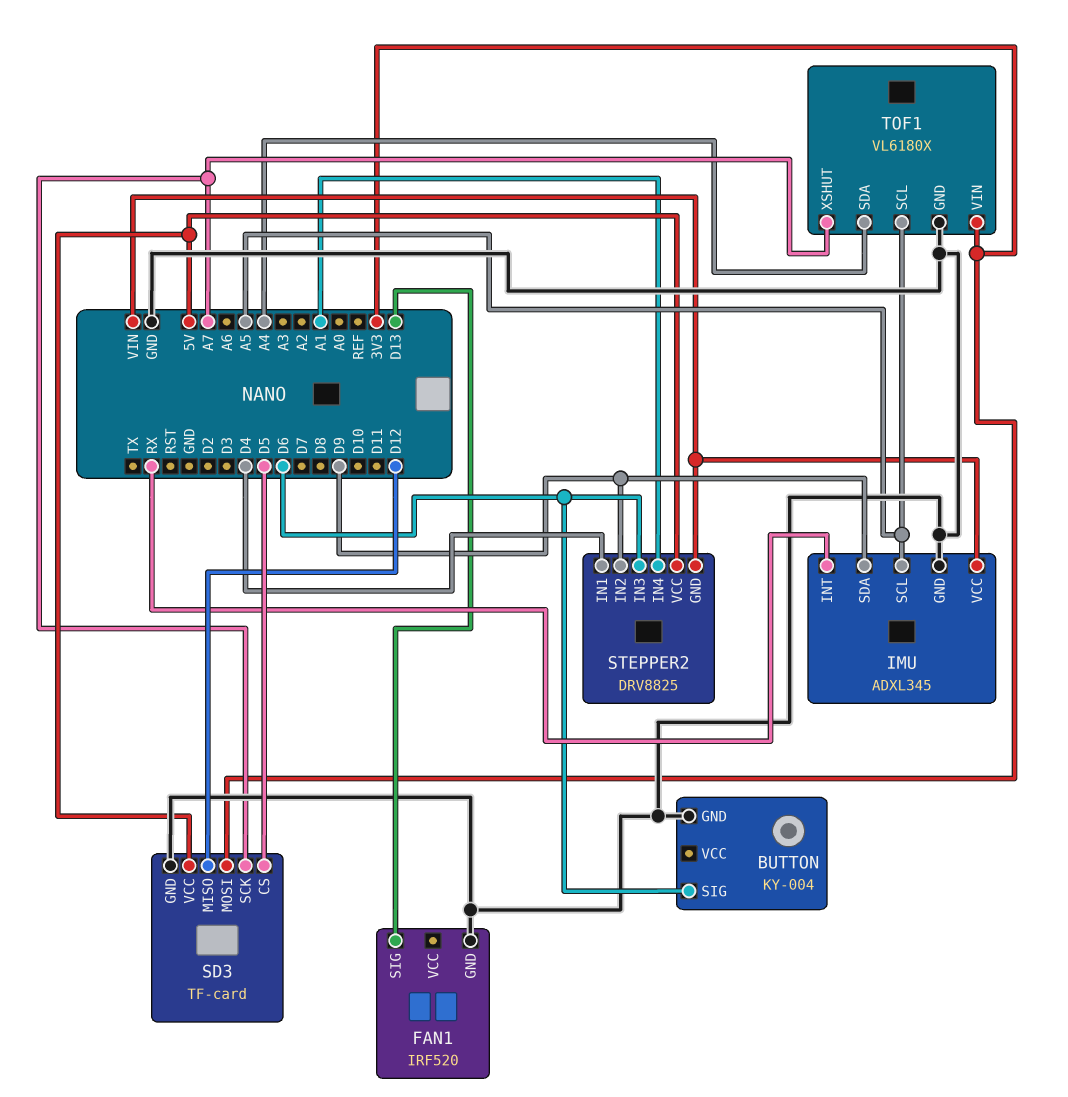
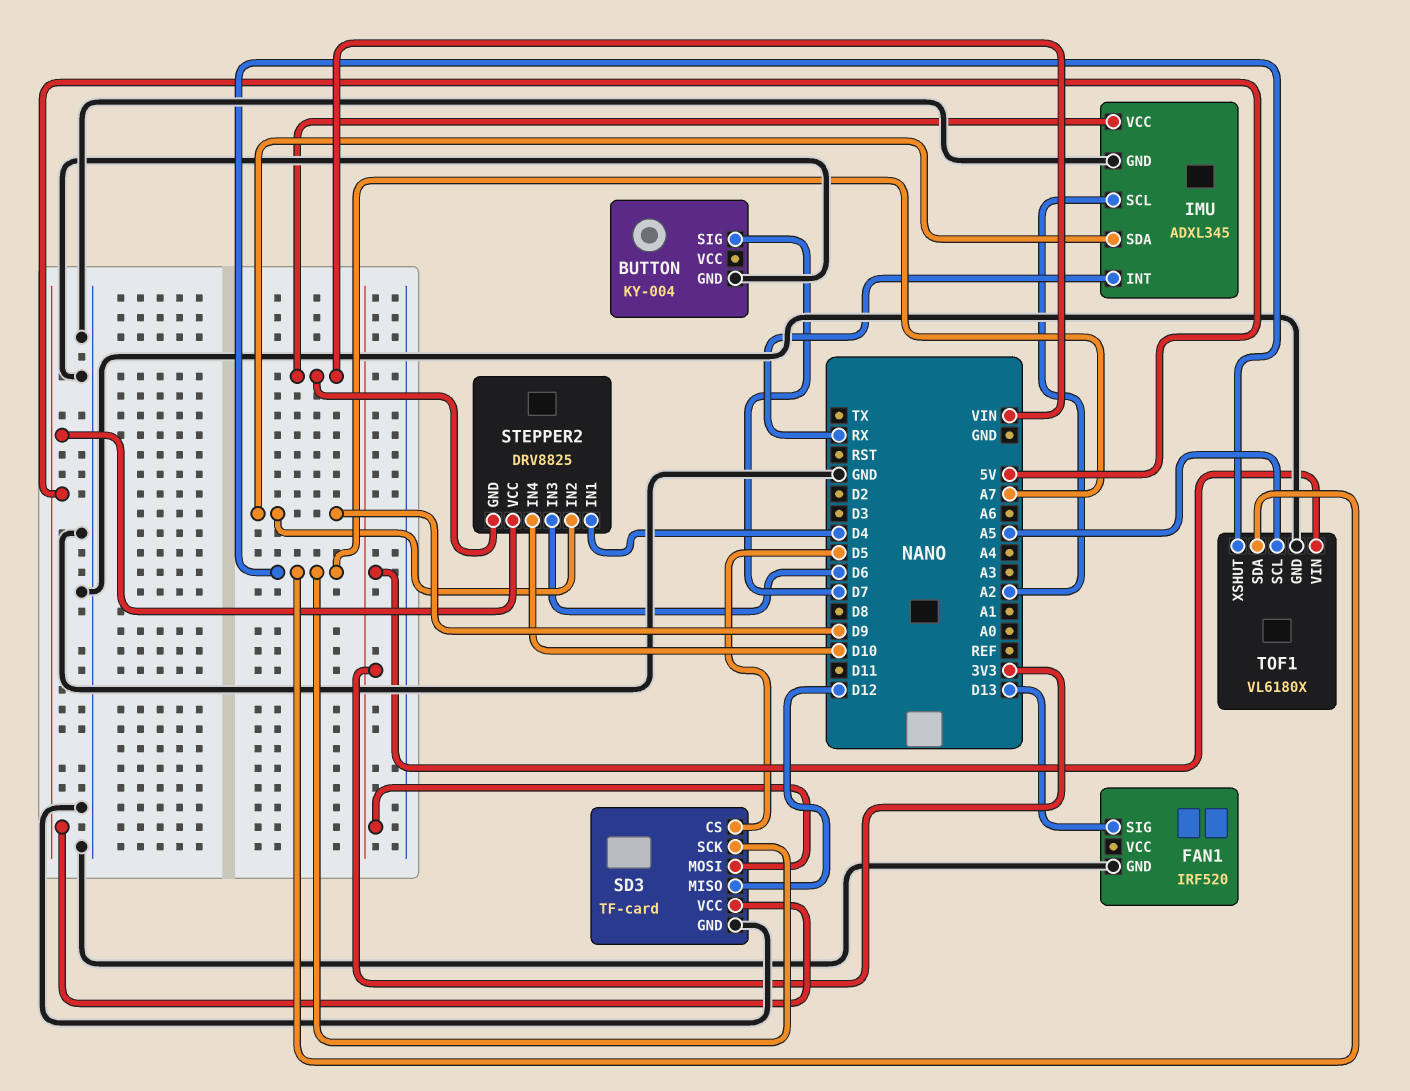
BUTTON pin SIG: D6 -> D7
IMU pin SCL: A5 -> A2
STEPPER2 pin IN4: A1 -> D10
TOF1 pin SDA: A4 -> A7

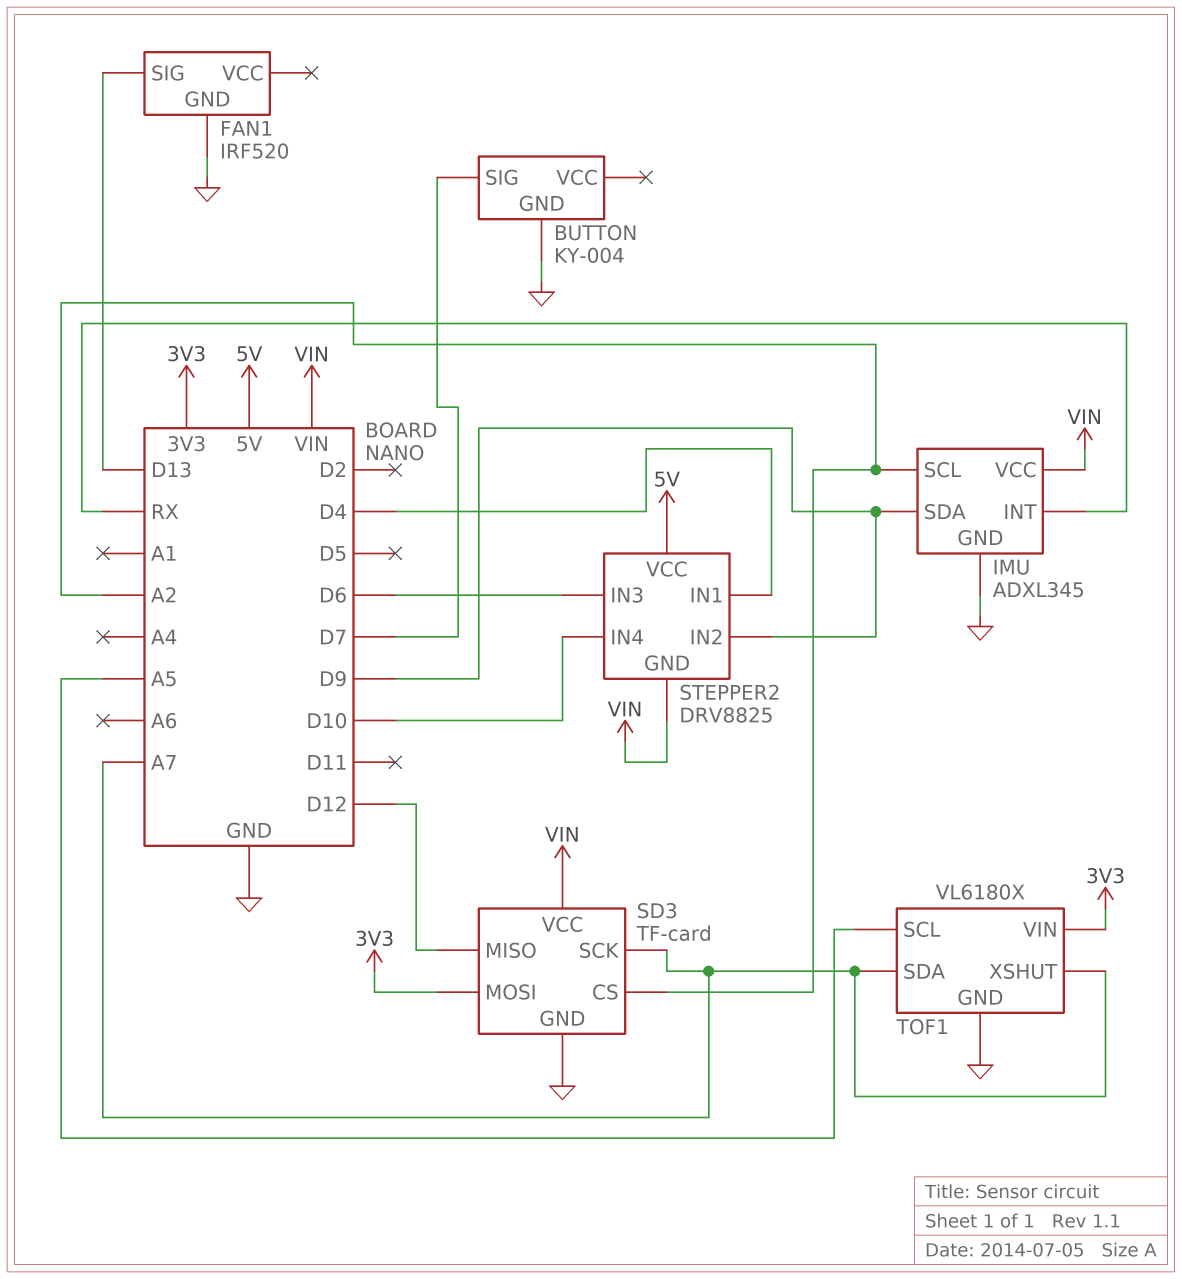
SD3 pin CS: D5 -> A2
SD3 pin VCC: 5V -> VIN

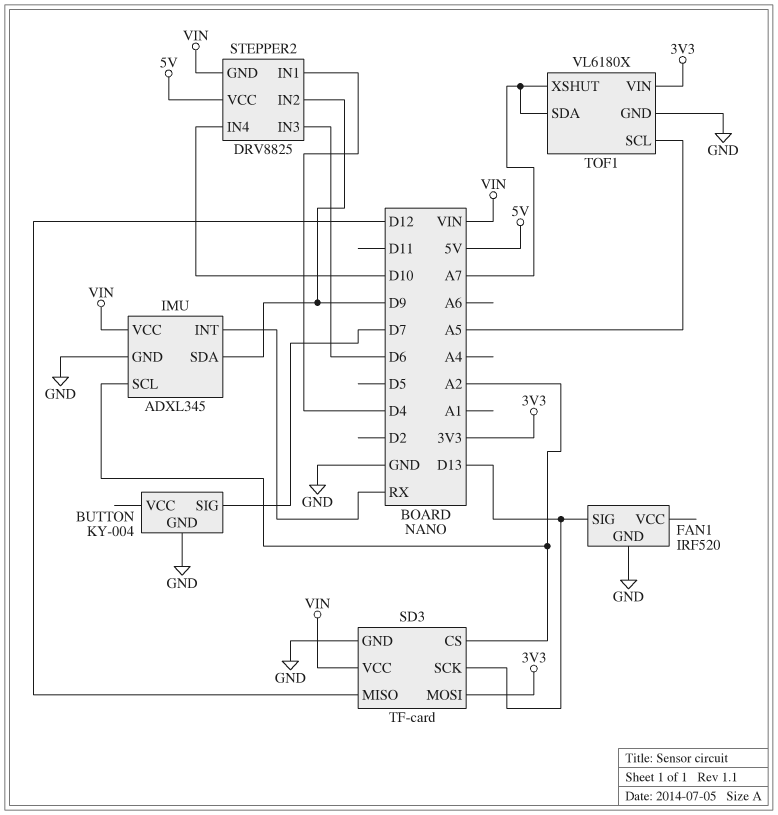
SD3 pin SCK: A7 -> D13

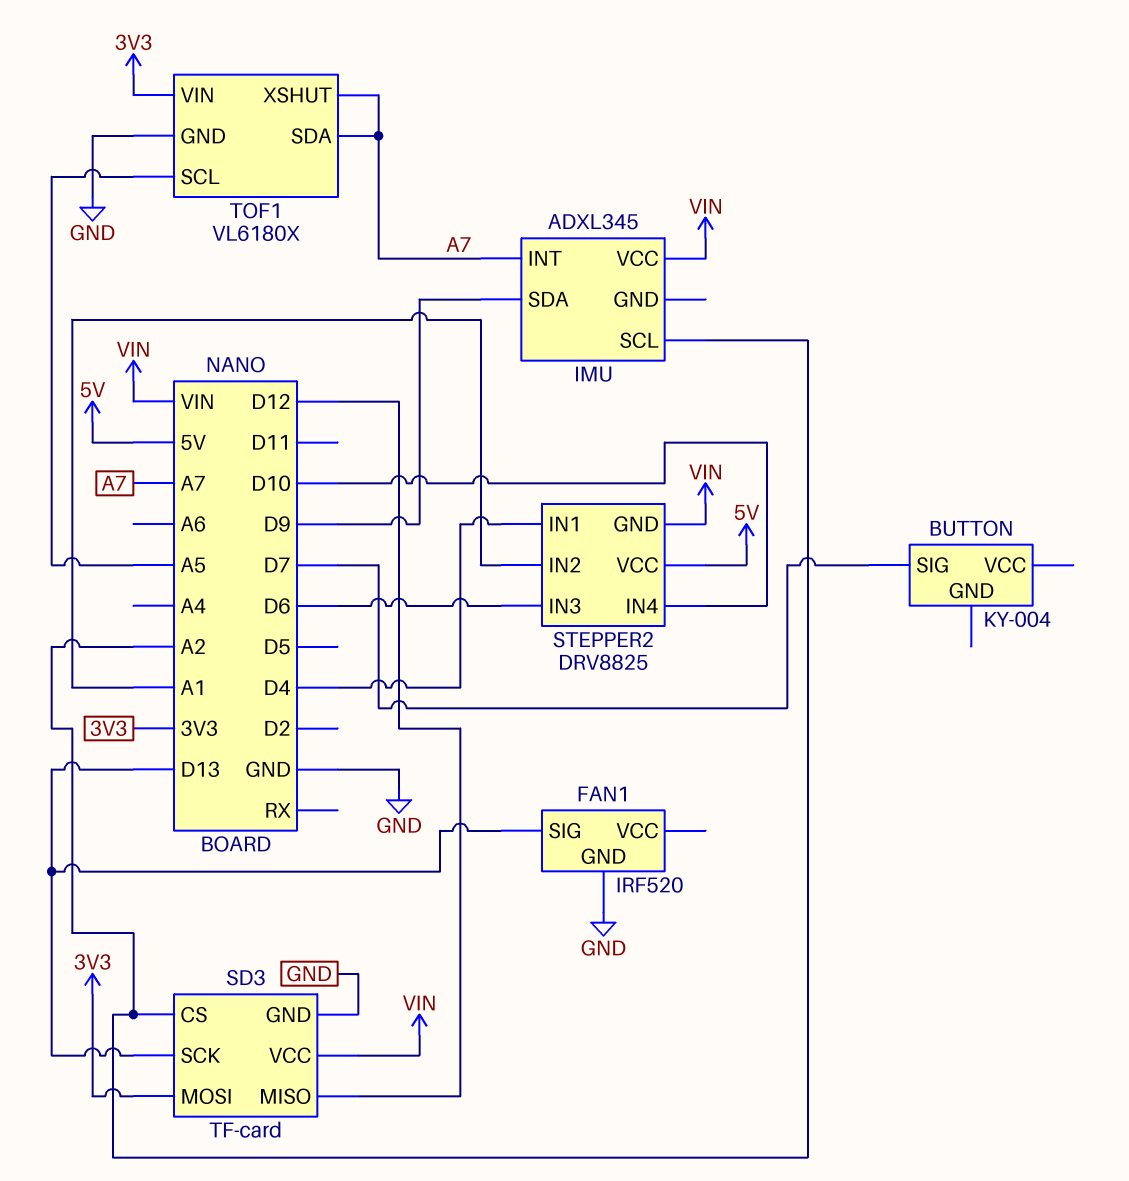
BUTTON pin GND: GND -> none
IMU pin GND: GND -> none
IMU pin INT: RX -> A7
STEPPER2 pin IN2: D9 -> A1

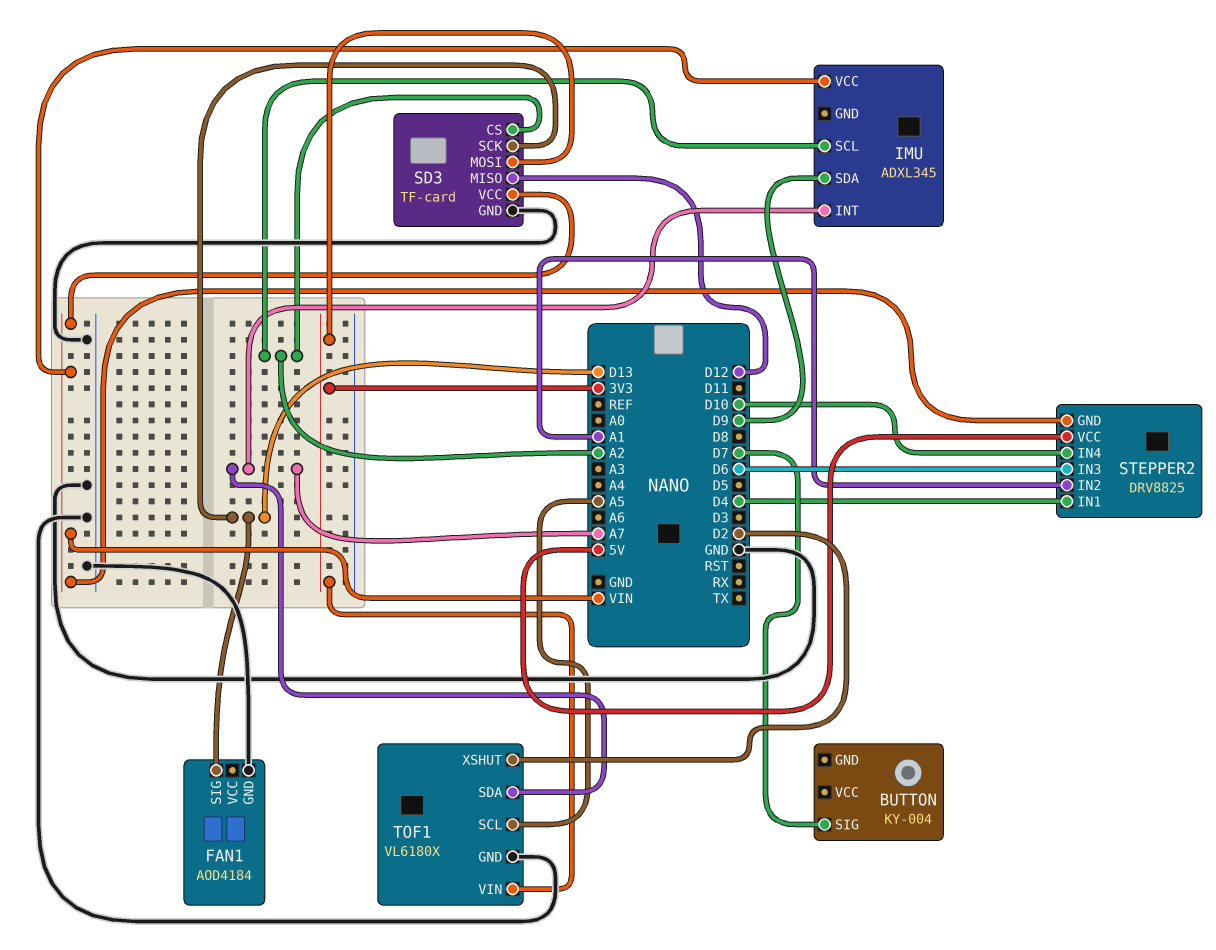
FAN1: IRF520 -> AOD4184
TOF1 pin XSHUT: A7 -> D2

